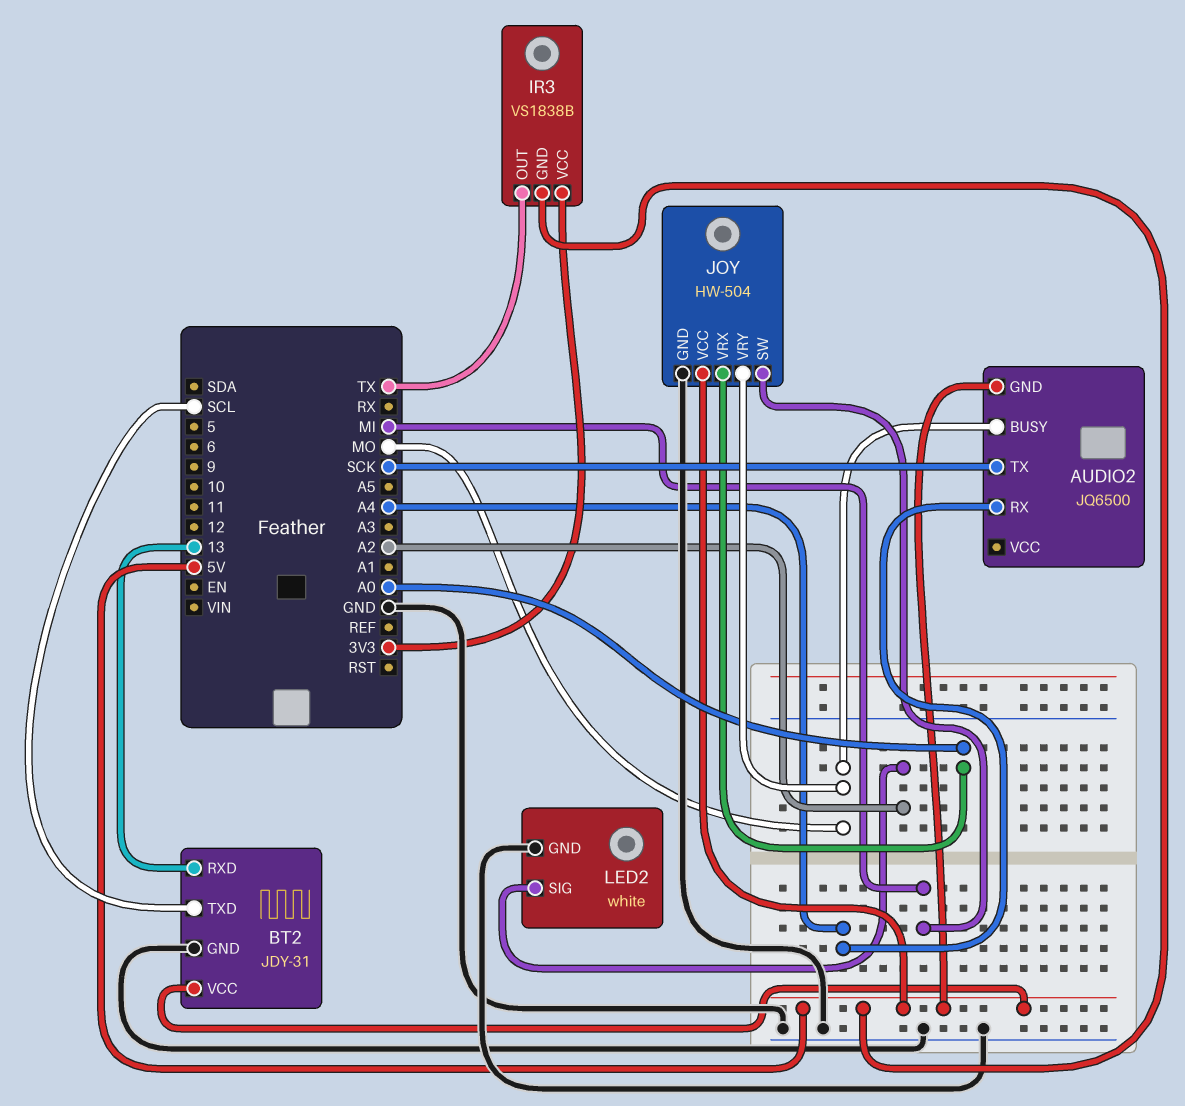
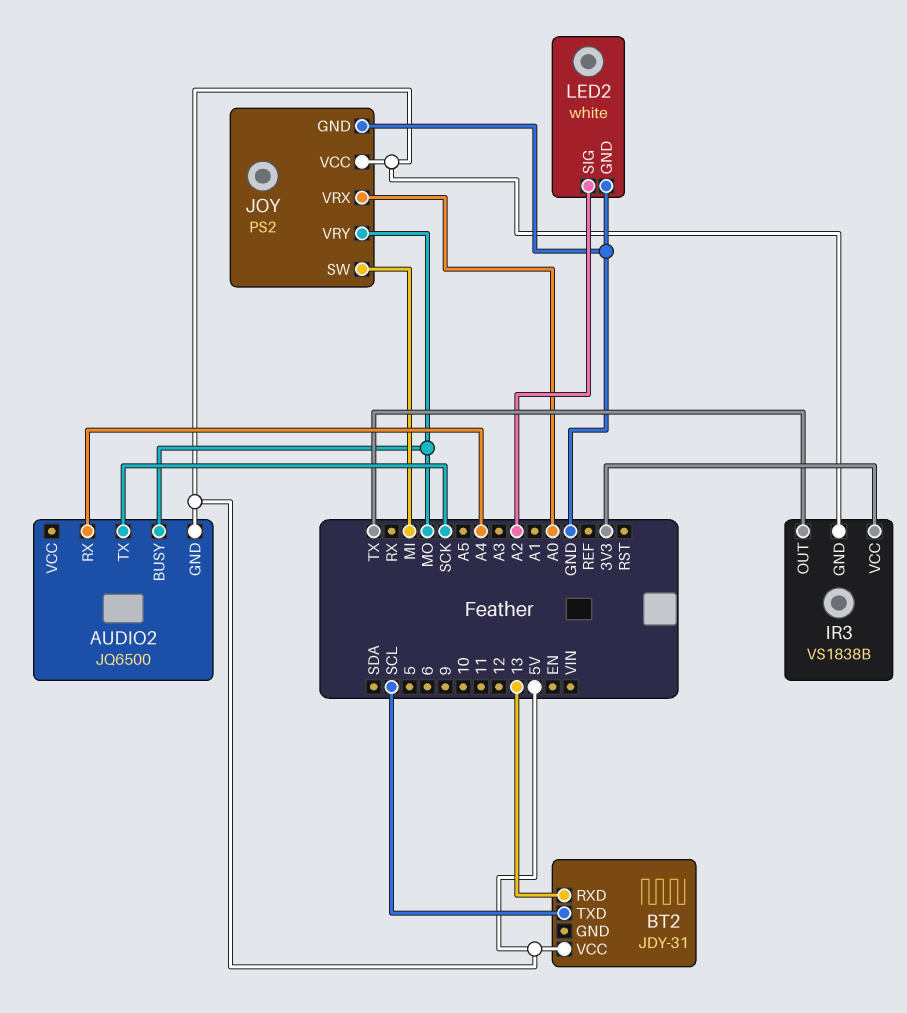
BT2 pin GND: GND -> none
JOY: HW-504 -> PS2

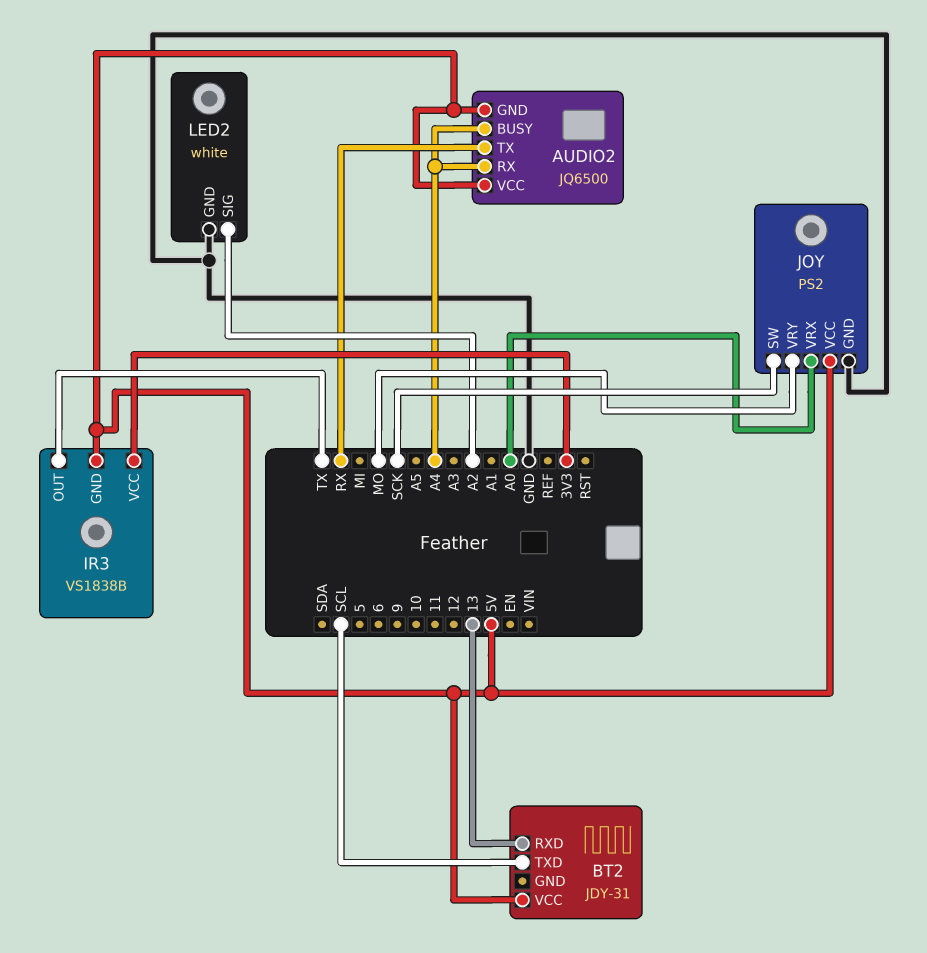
AUDIO2 pin BUSY: MO -> A4
AUDIO2 pin TX: SCK -> RX
AUDIO2 pin VCC: none -> 5V
JOY pin SW: MI -> SCK

